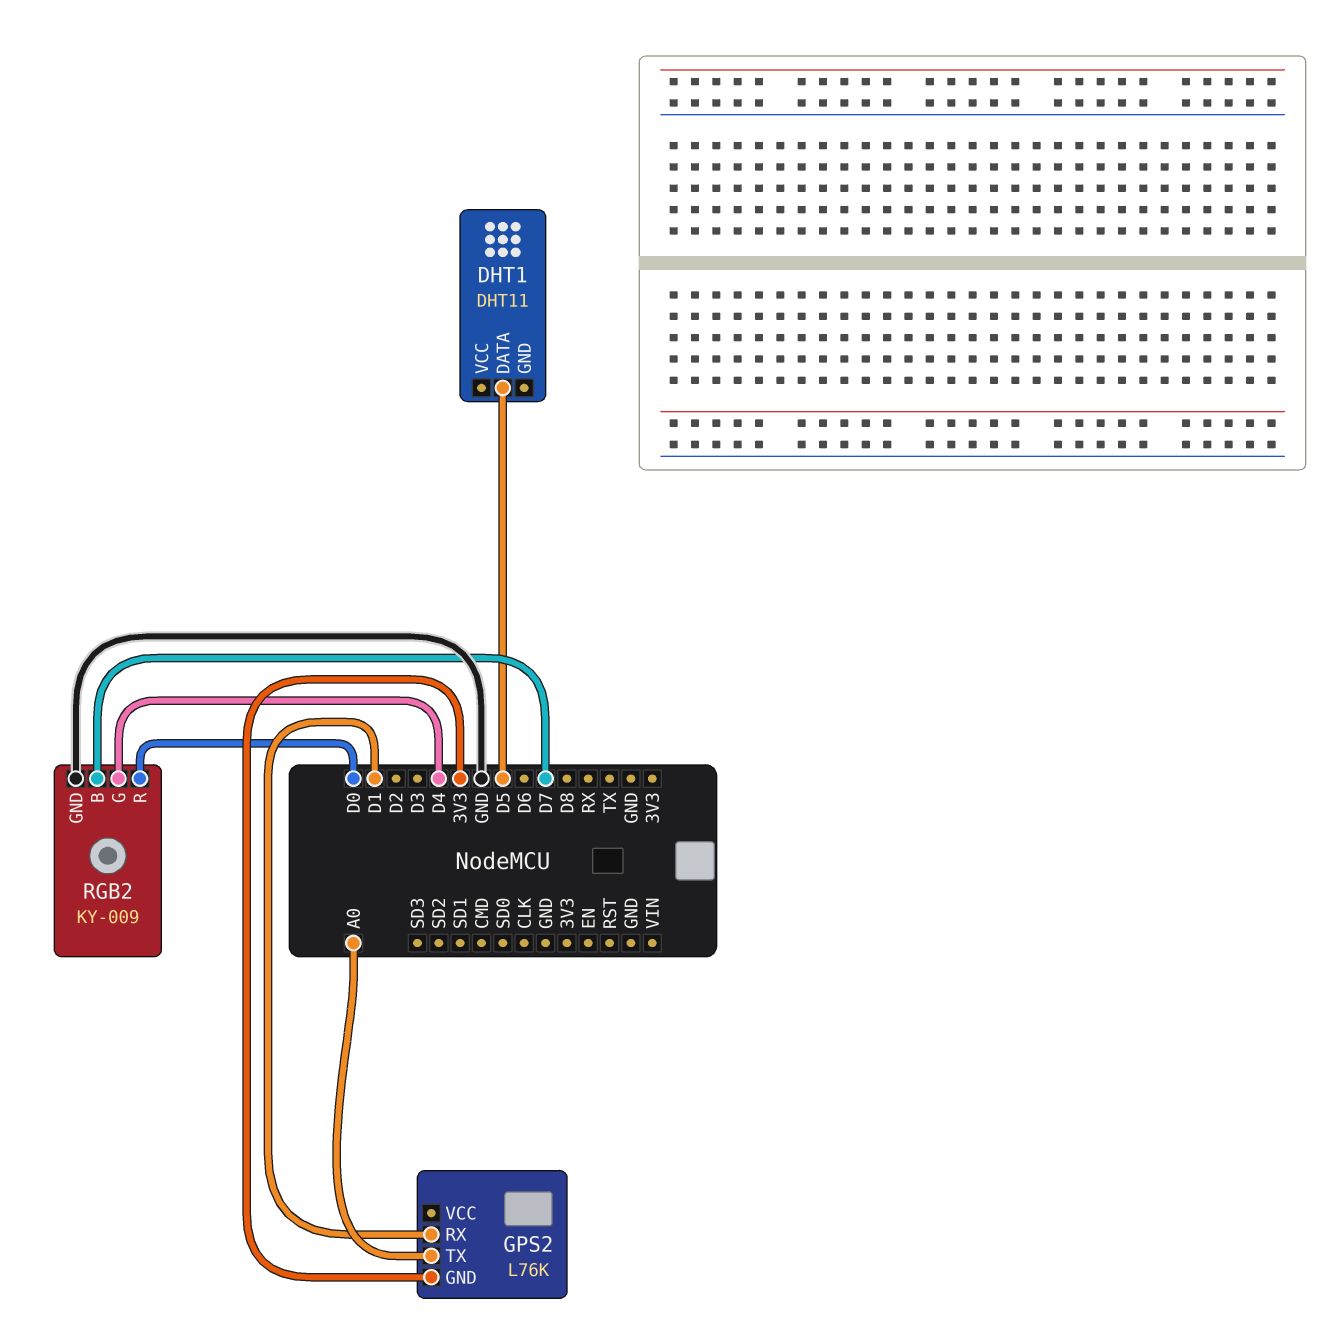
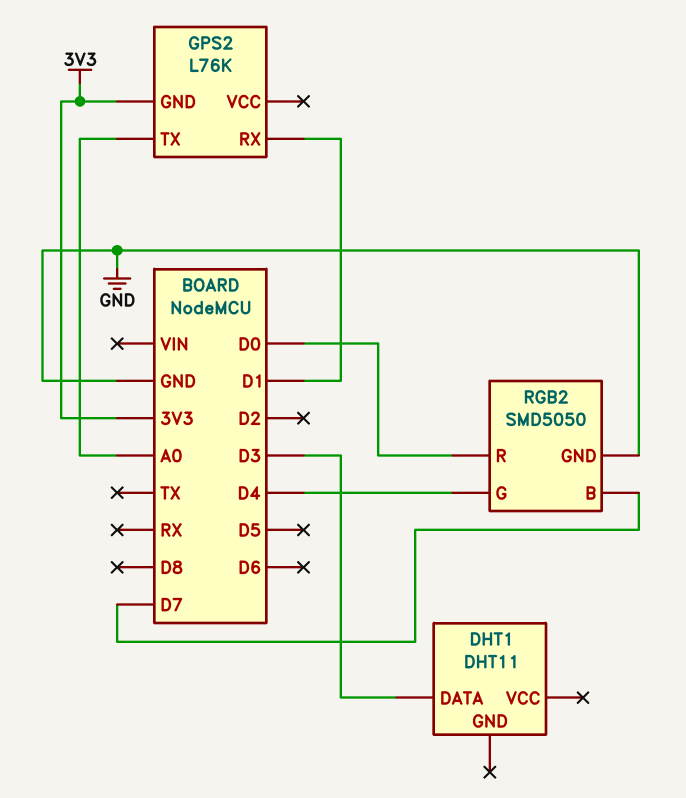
DHT1 pin DATA: D5 -> D3
RGB2: KY-009 -> SMD5050

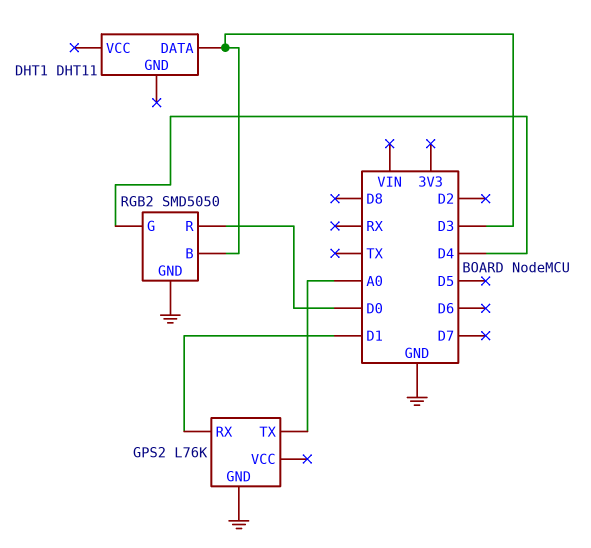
GPS2 pin GND: 3V3 -> GND
RGB2 pin B: D7 -> D3

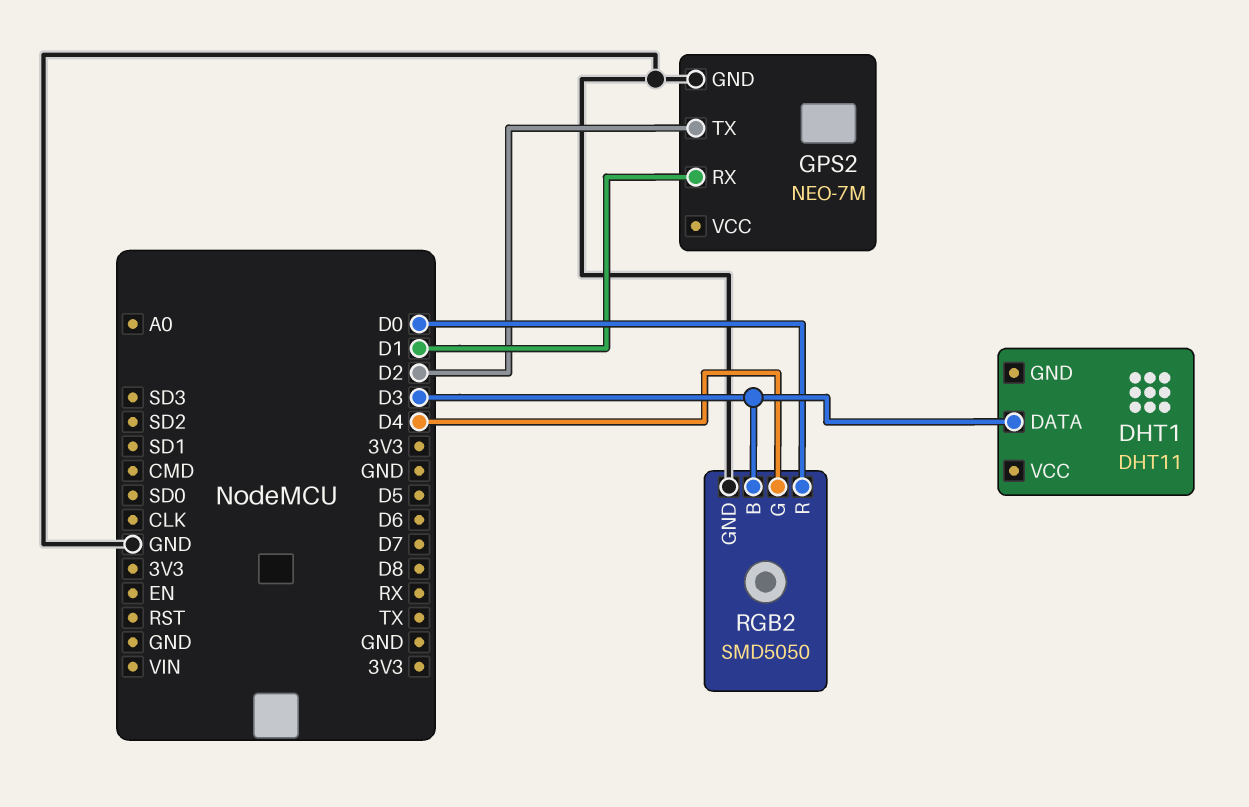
GPS2: L76K -> NEO-7M
GPS2 pin TX: A0 -> D2

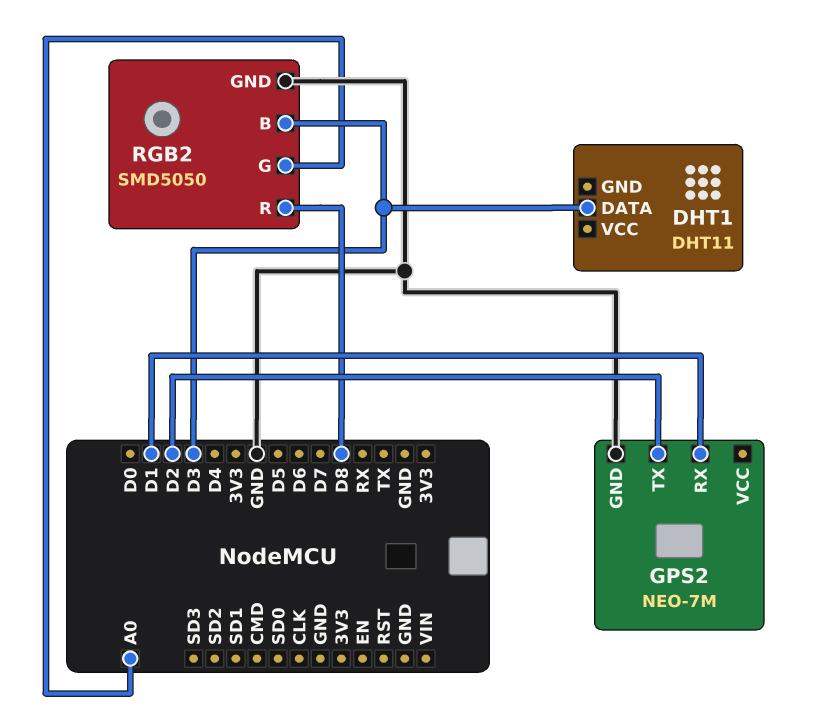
RGB2 pin G: D4 -> A0
RGB2 pin R: D0 -> D8

